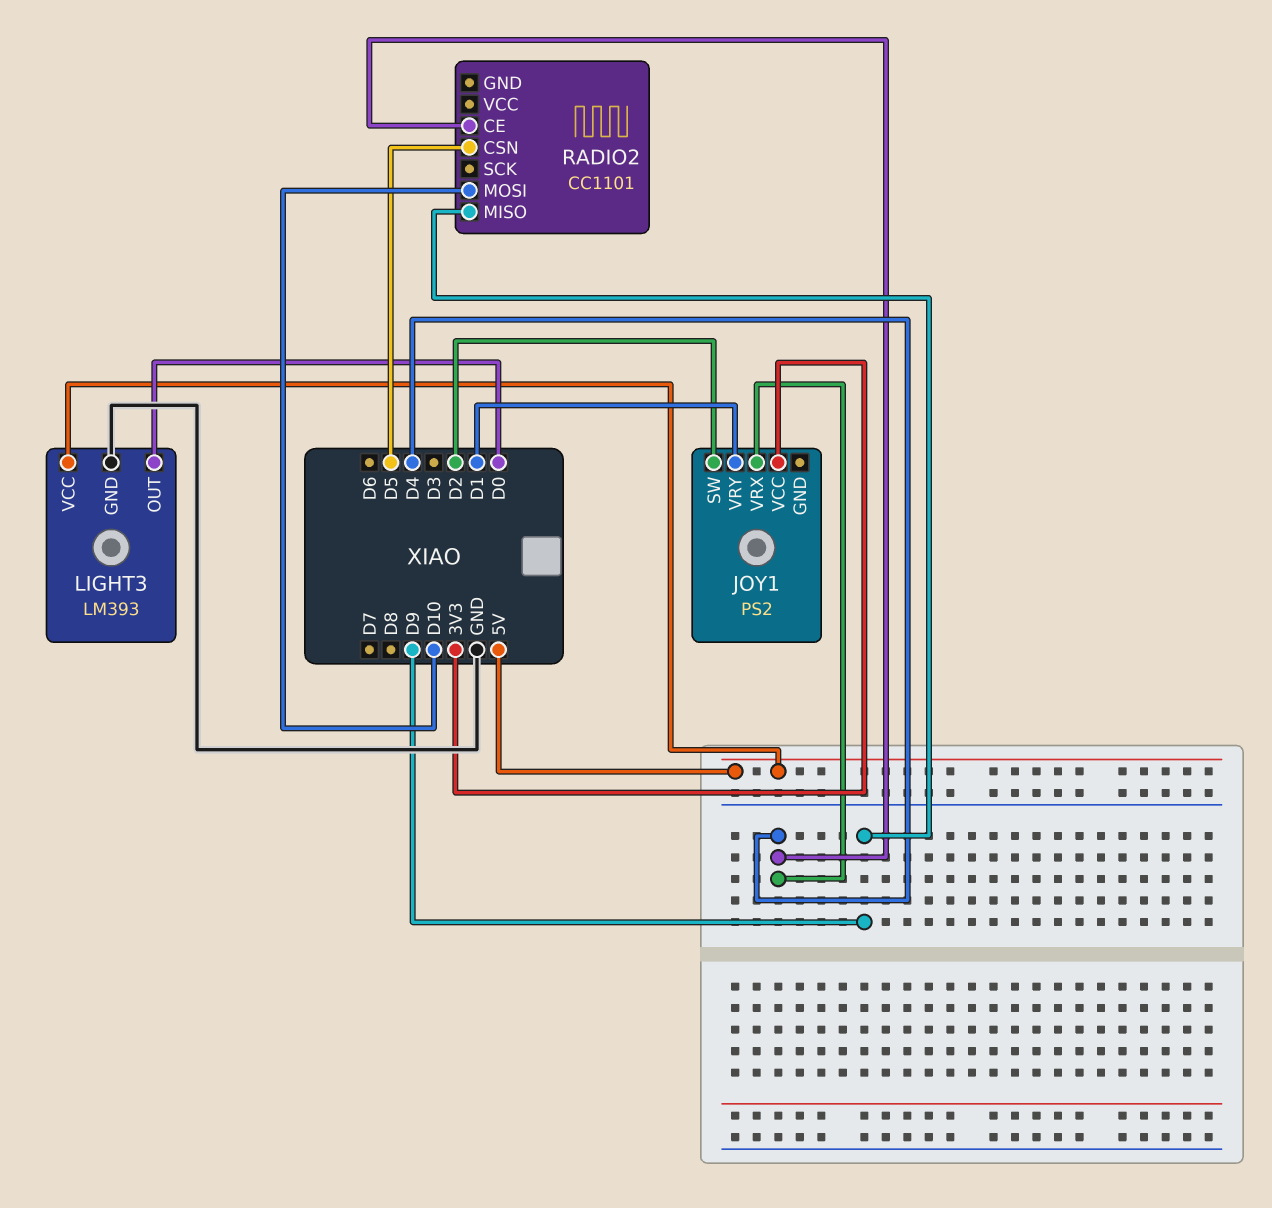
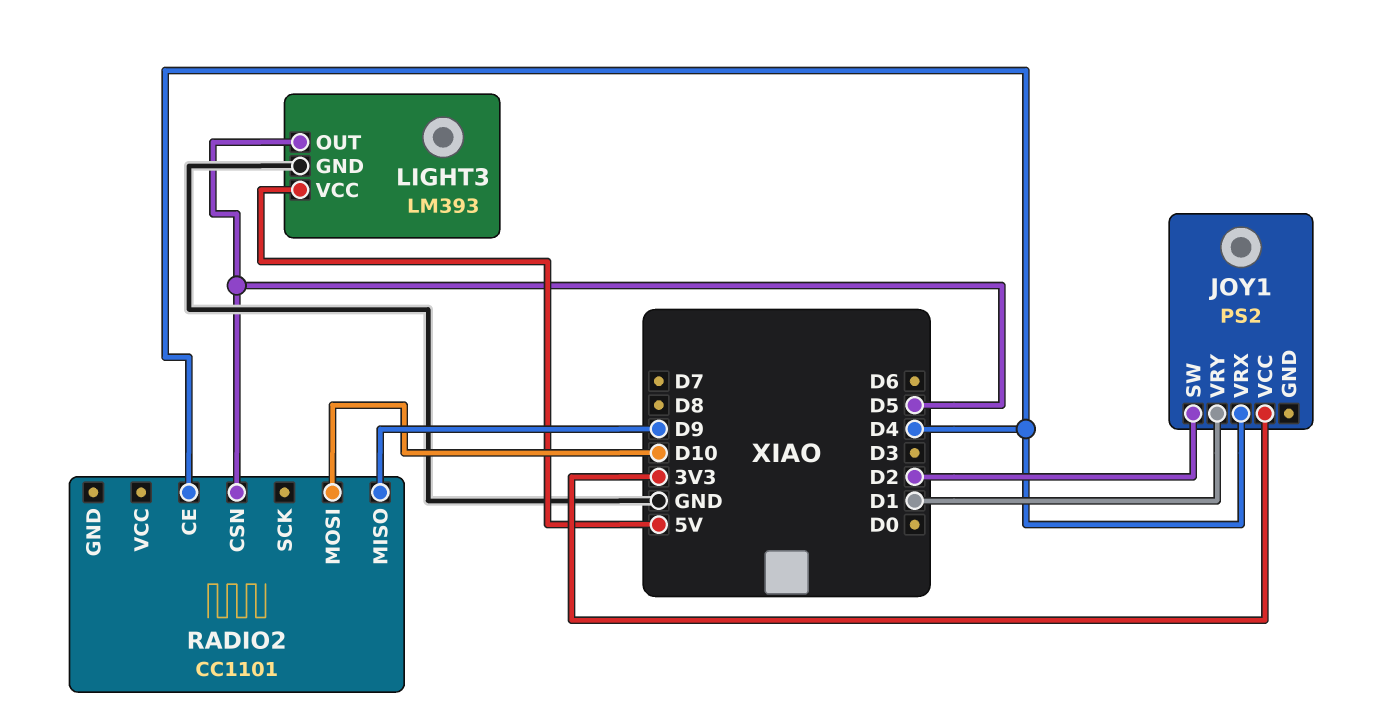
LIGHT3 pin OUT: D0 -> D5

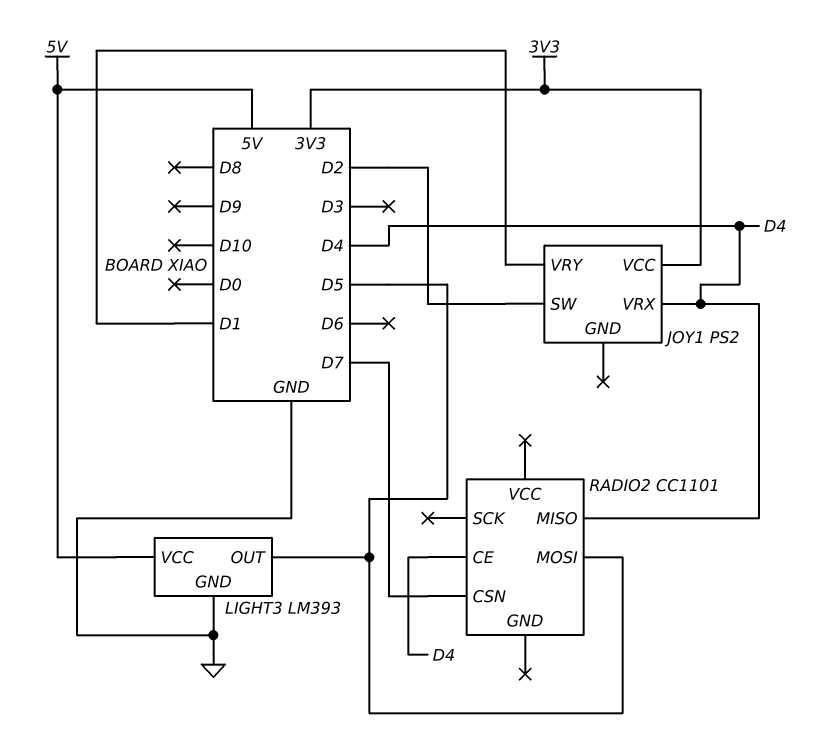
RADIO2 pin CSN: D5 -> D7
RADIO2 pin MISO: D9 -> D4
RADIO2 pin MOSI: D10 -> D5

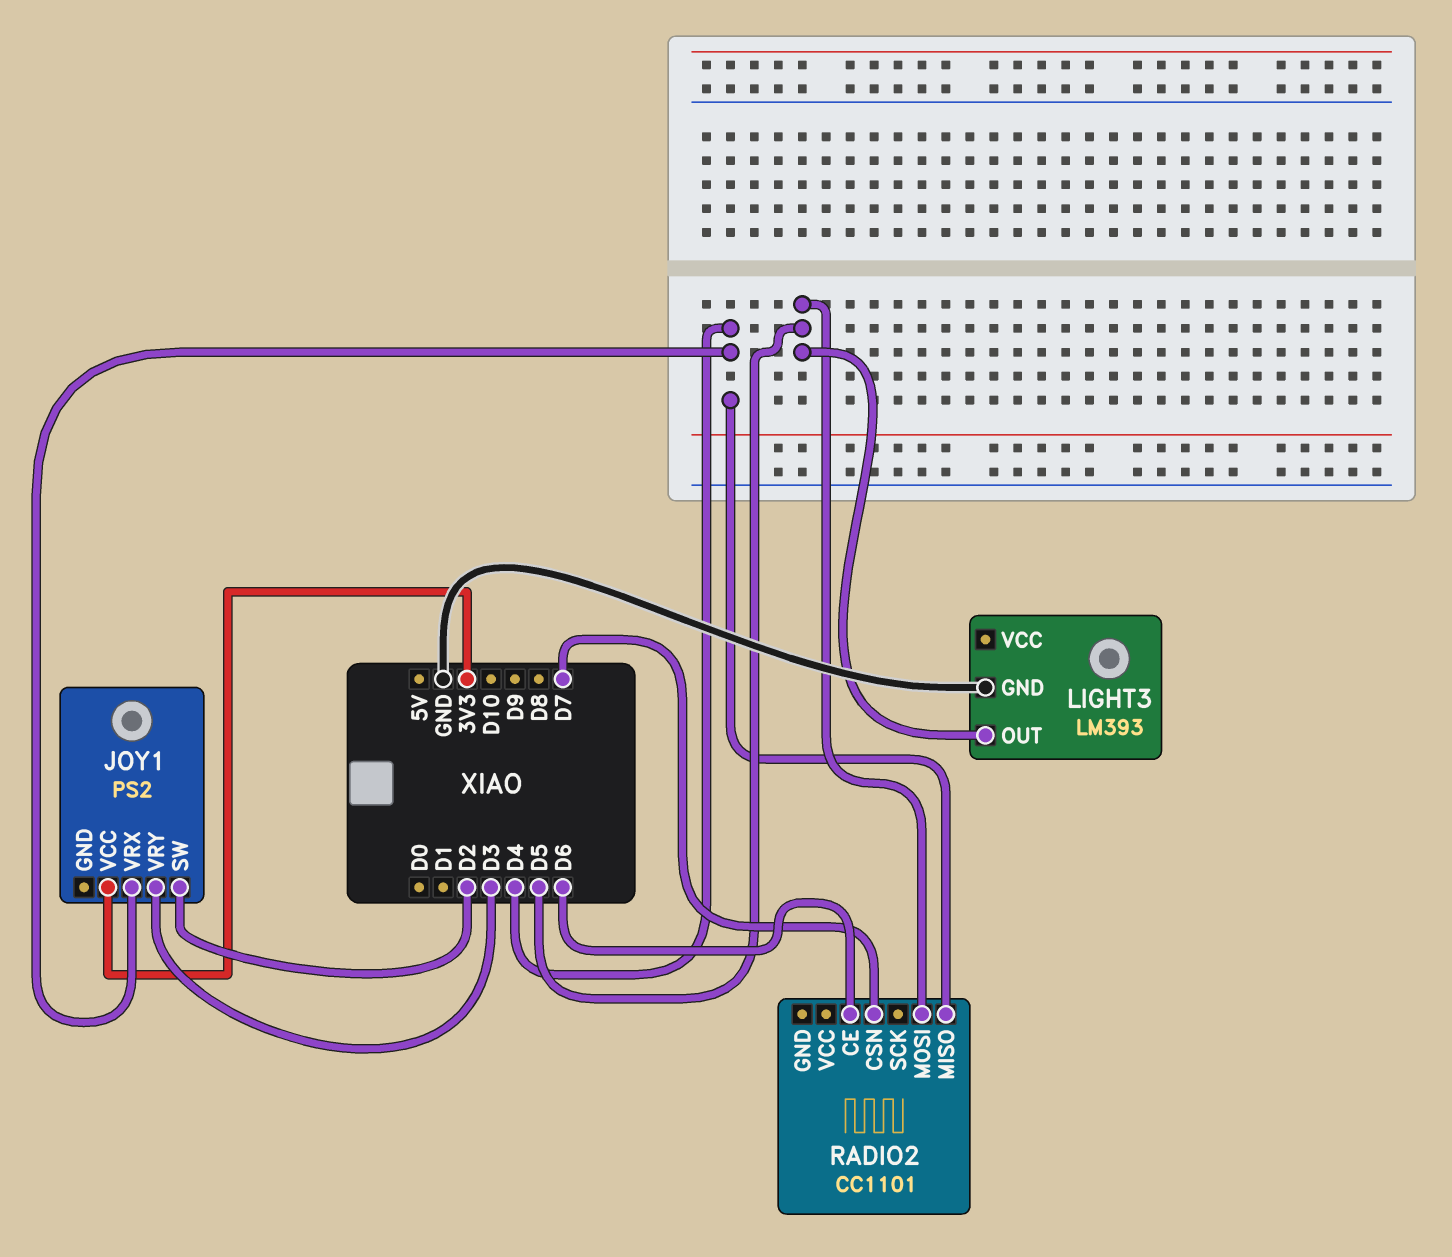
JOY1 pin VRY: D1 -> D3
LIGHT3 pin VCC: 5V -> none
RADIO2 pin CE: D4 -> D6

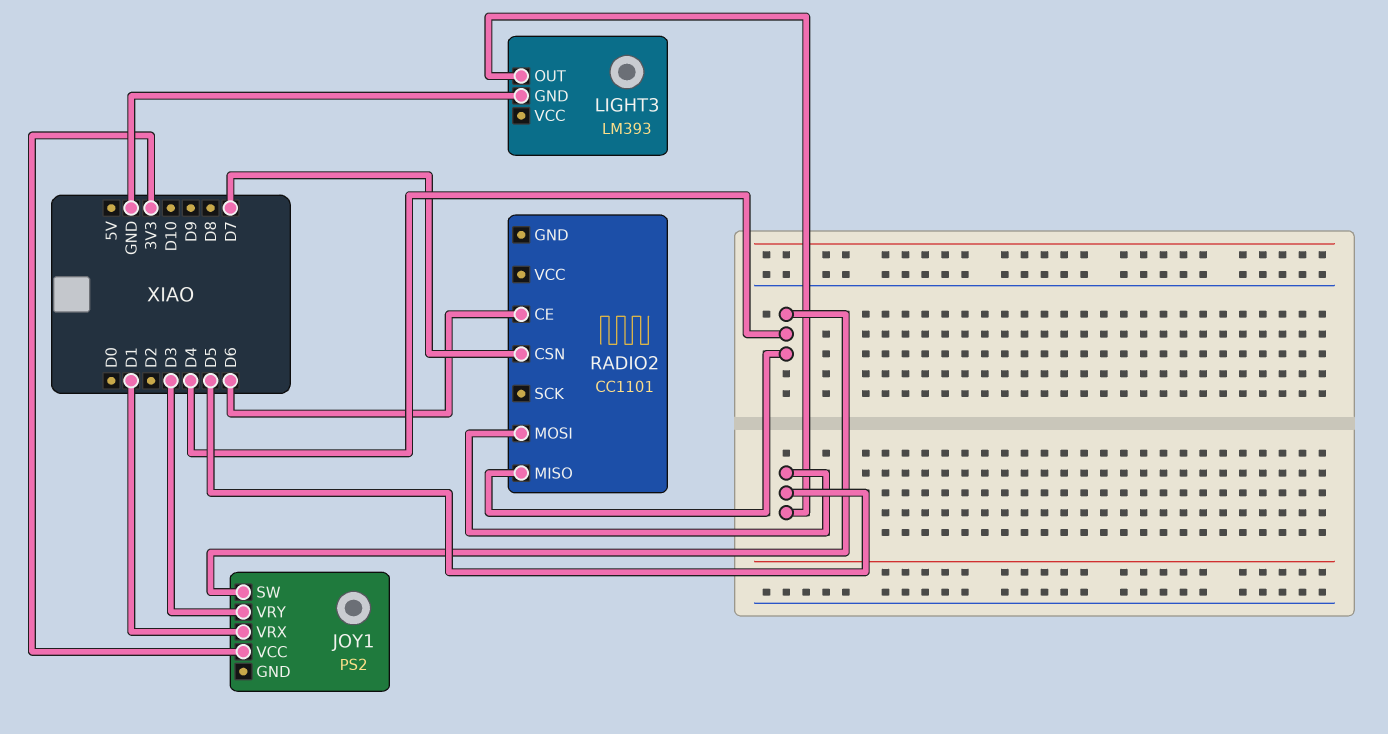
JOY1 pin SW: D2 -> D4
JOY1 pin VRX: D4 -> D1

